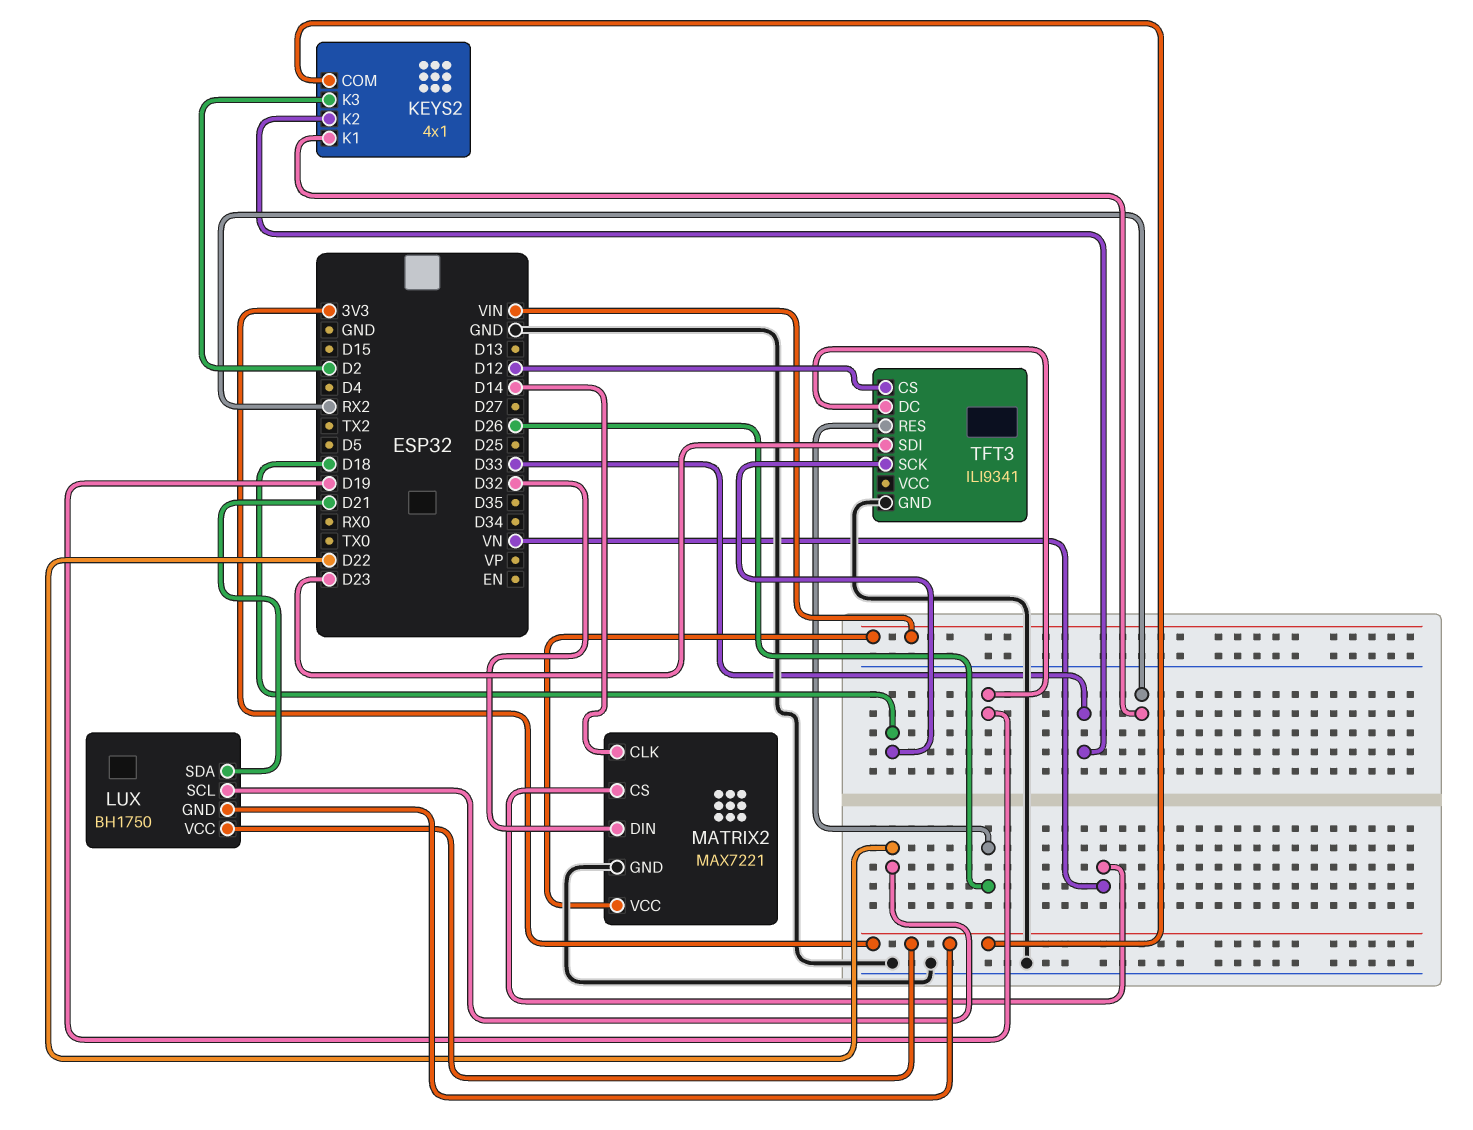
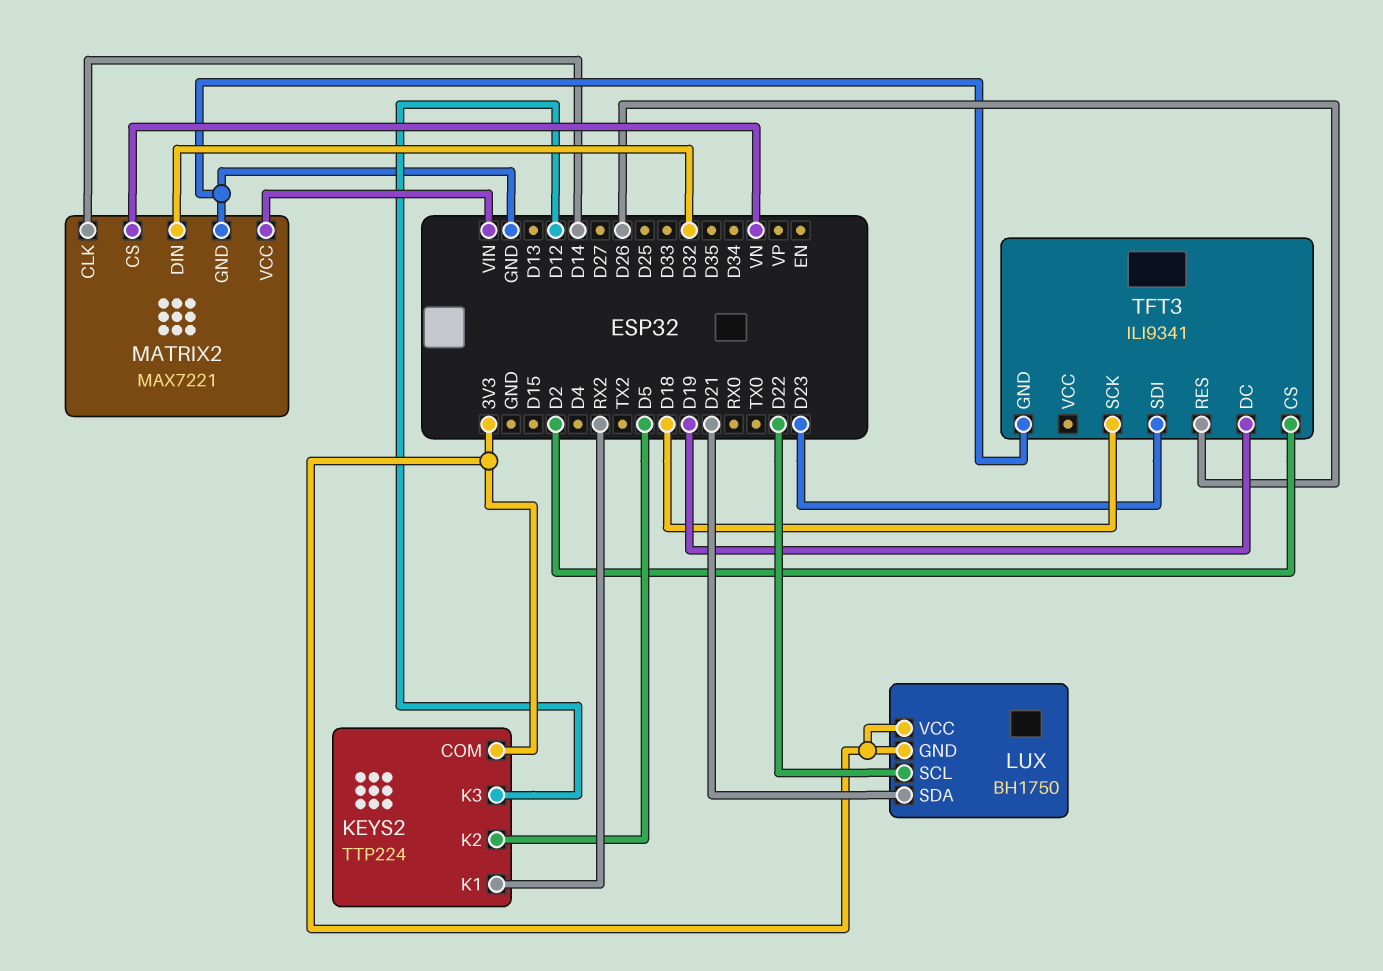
KEYS2: 4x1 -> TTP224
KEYS2 pin K2: D33 -> D5
KEYS2 pin K3: D2 -> D12
TFT3 pin CS: D12 -> D2

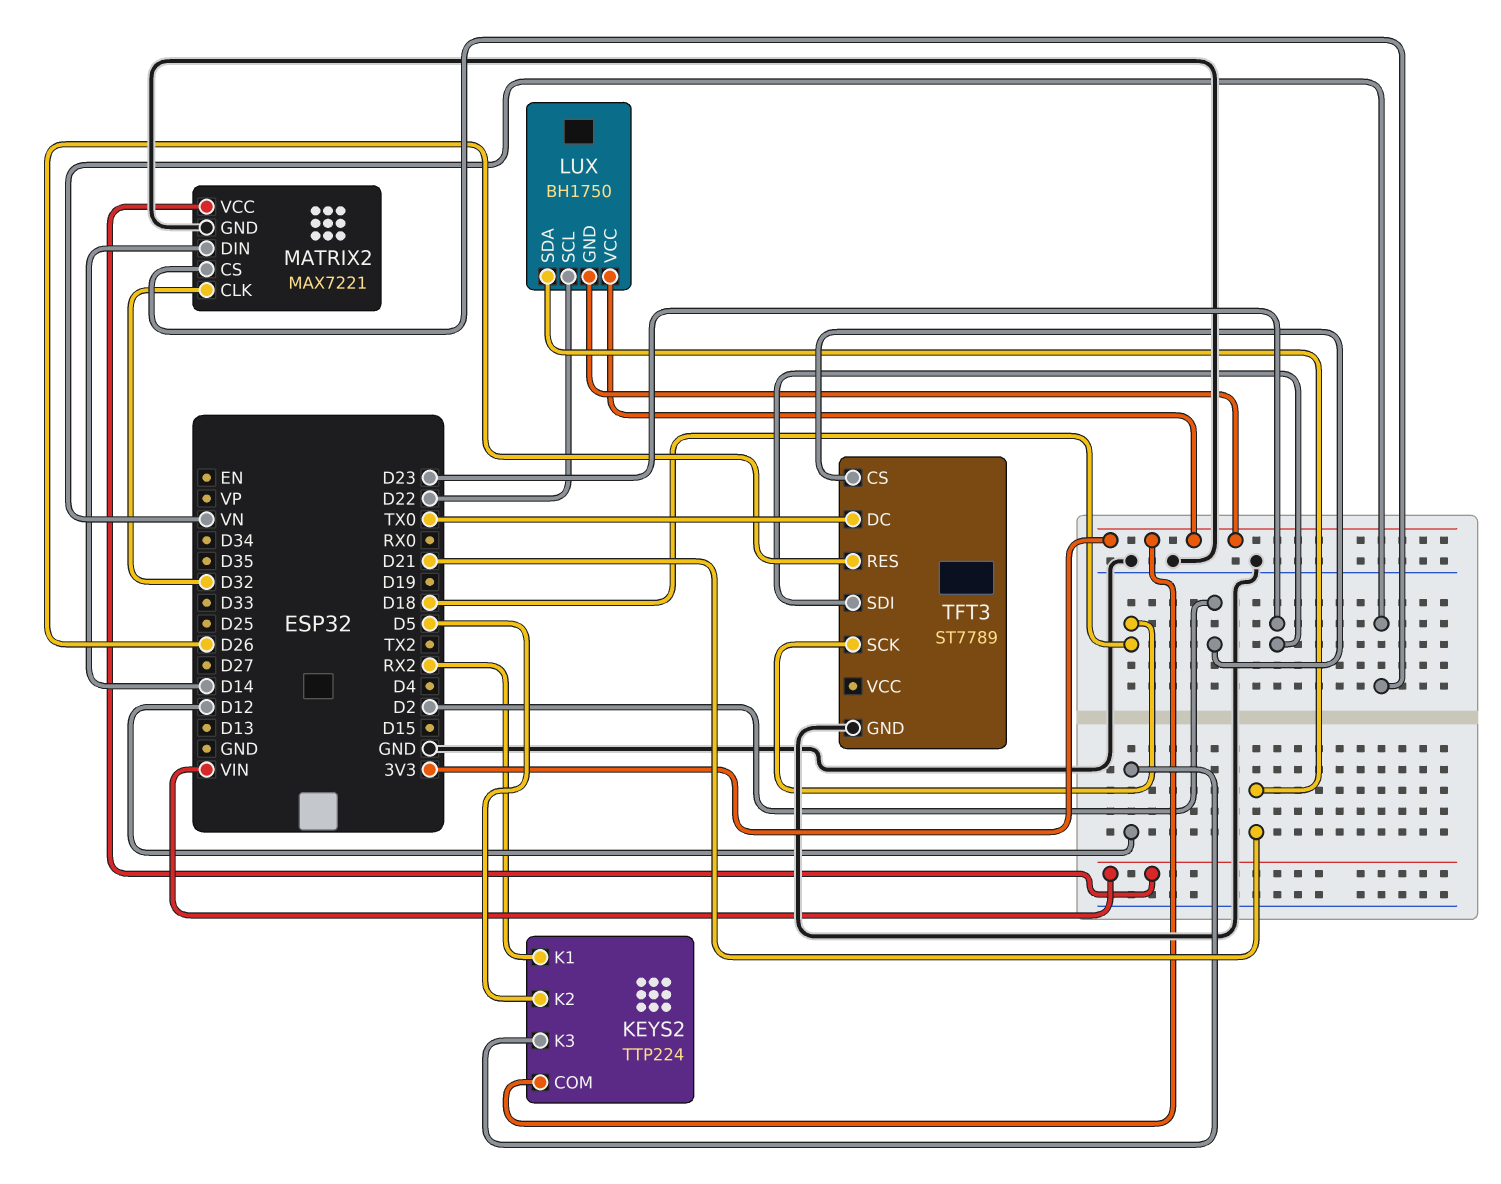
MATRIX2 pin CLK: D14 -> D32
MATRIX2 pin DIN: D32 -> D14
TFT3: ILI9341 -> ST7789
TFT3 pin DC: D19 -> TX0

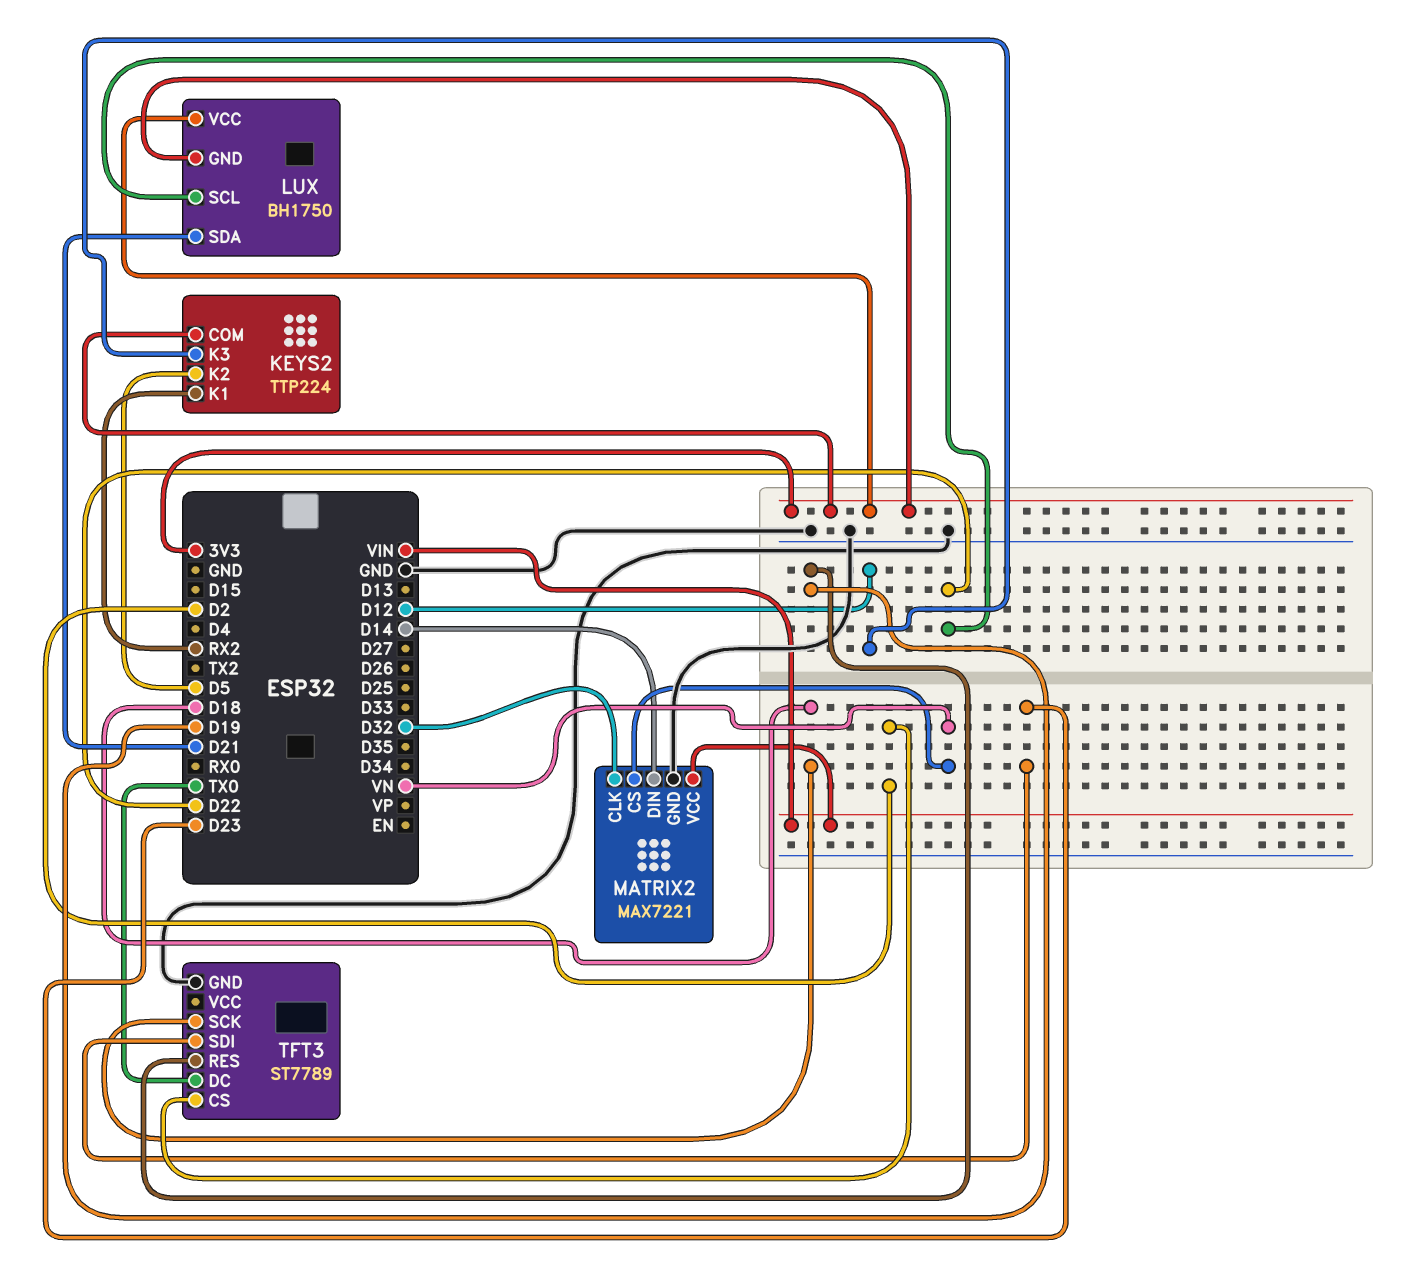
TFT3 pin RES: D26 -> D19

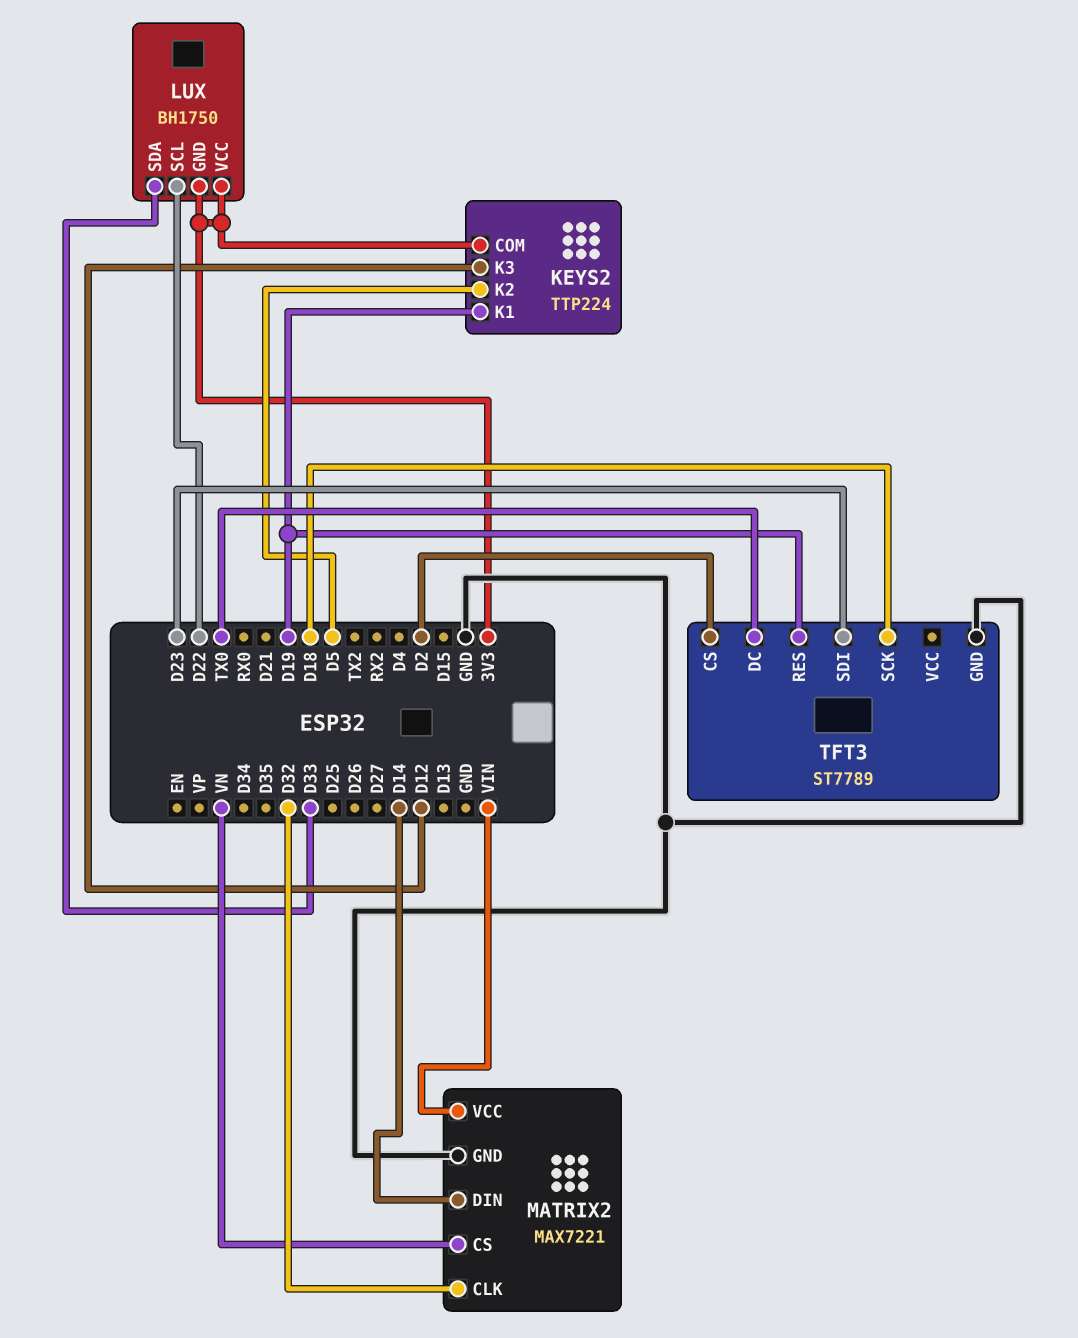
KEYS2 pin K1: RX2 -> D19
LUX pin SDA: D21 -> D33

